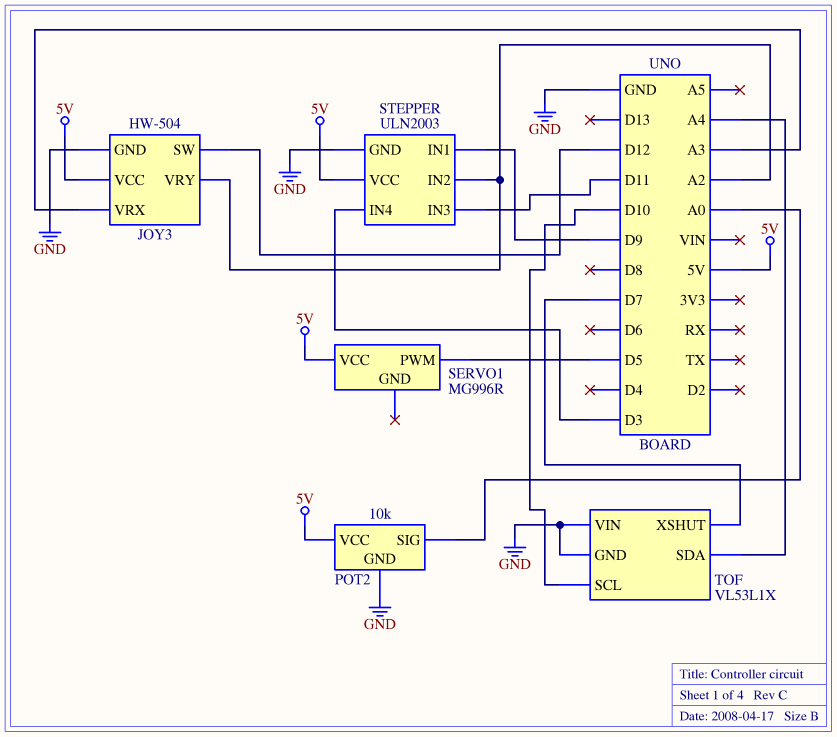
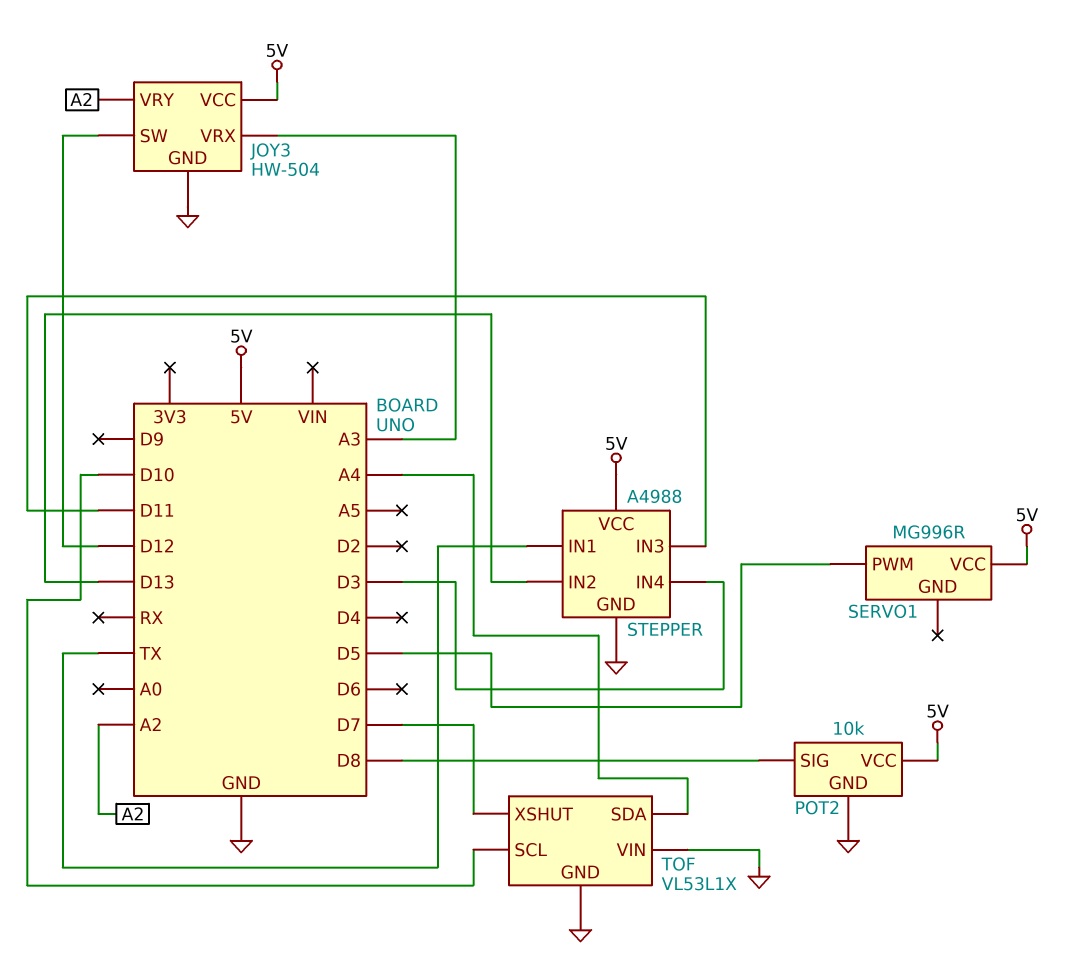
POT2 pin SIG: A0 -> D8
STEPPER: ULN2003 -> A4988
STEPPER pin IN1: D9 -> TX
STEPPER pin IN2: A2 -> D13

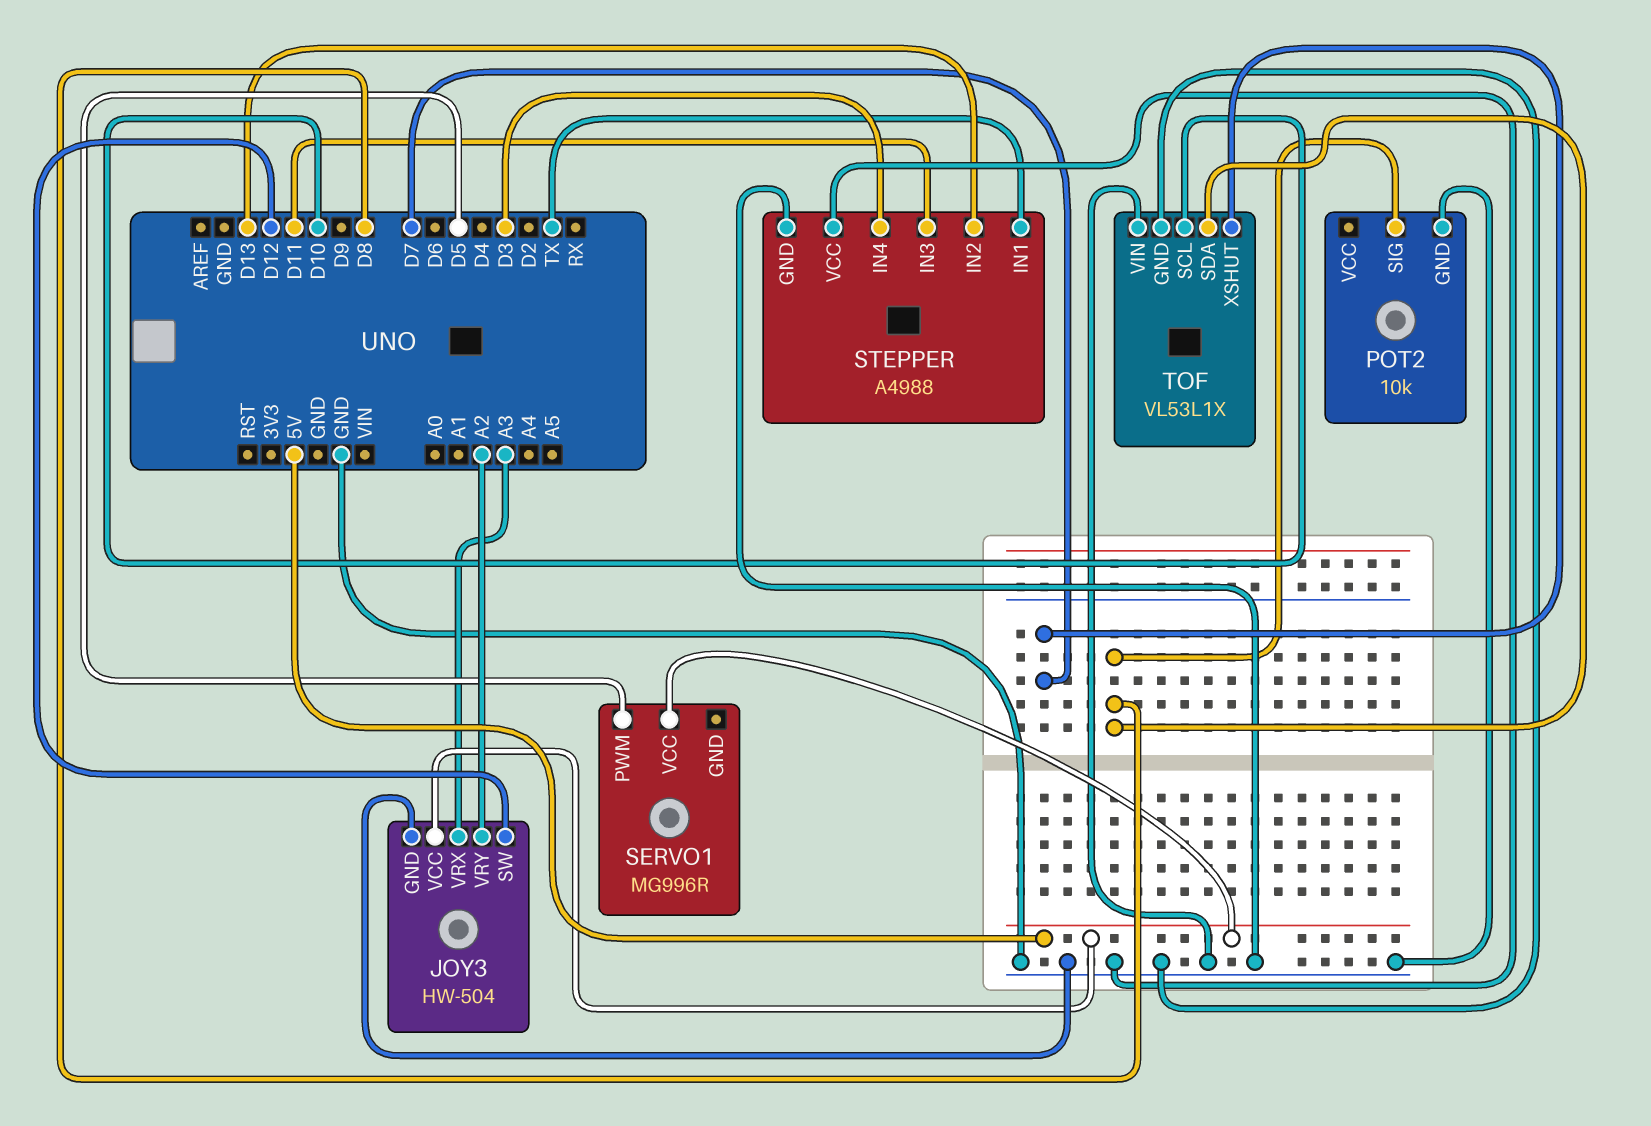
POT2 pin VCC: 5V -> none
STEPPER pin VCC: 5V -> GND
TOF pin SDA: A4 -> D8

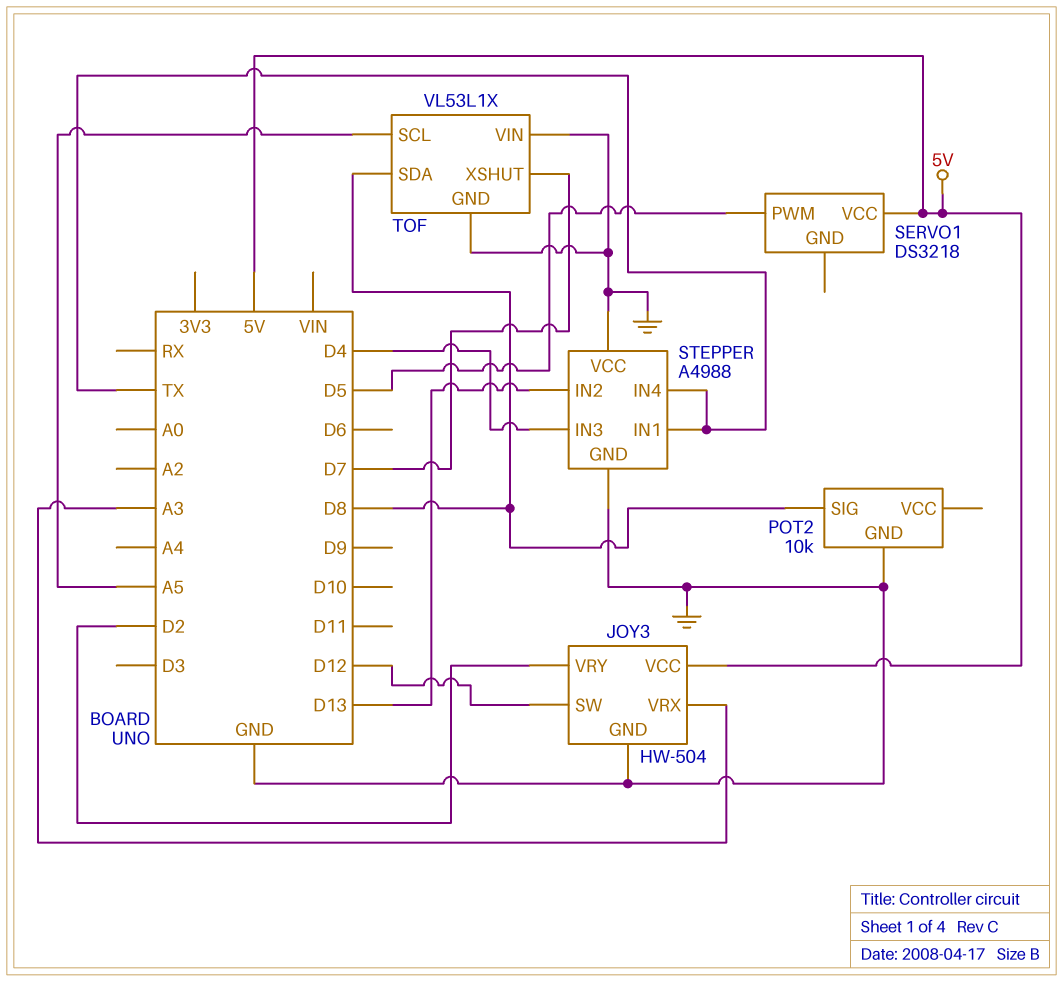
JOY3 pin VRY: A2 -> D2
SERVO1: MG996R -> DS3218
STEPPER pin IN3: D11 -> D4
STEPPER pin IN4: D3 -> TX
TOF pin SCL: D10 -> A5

